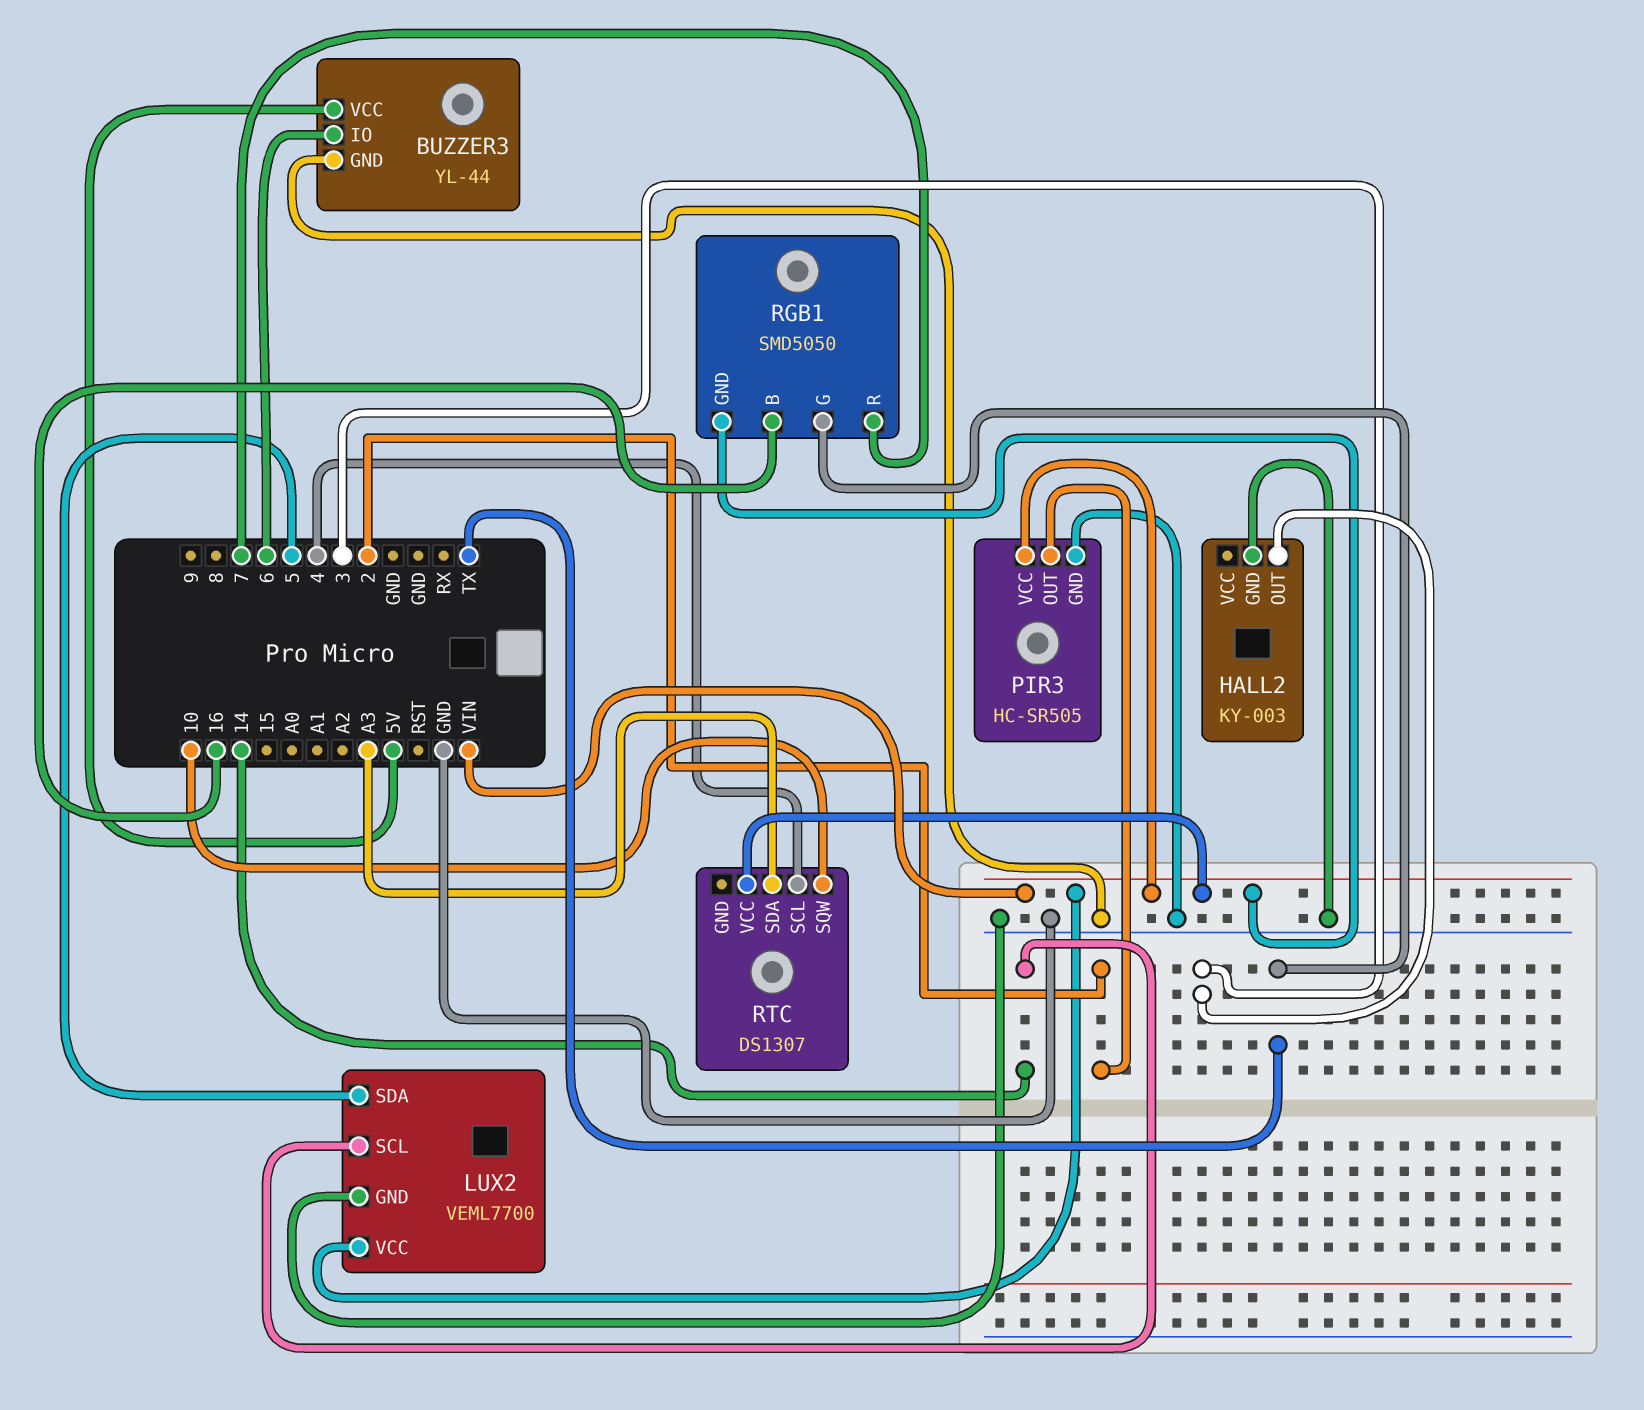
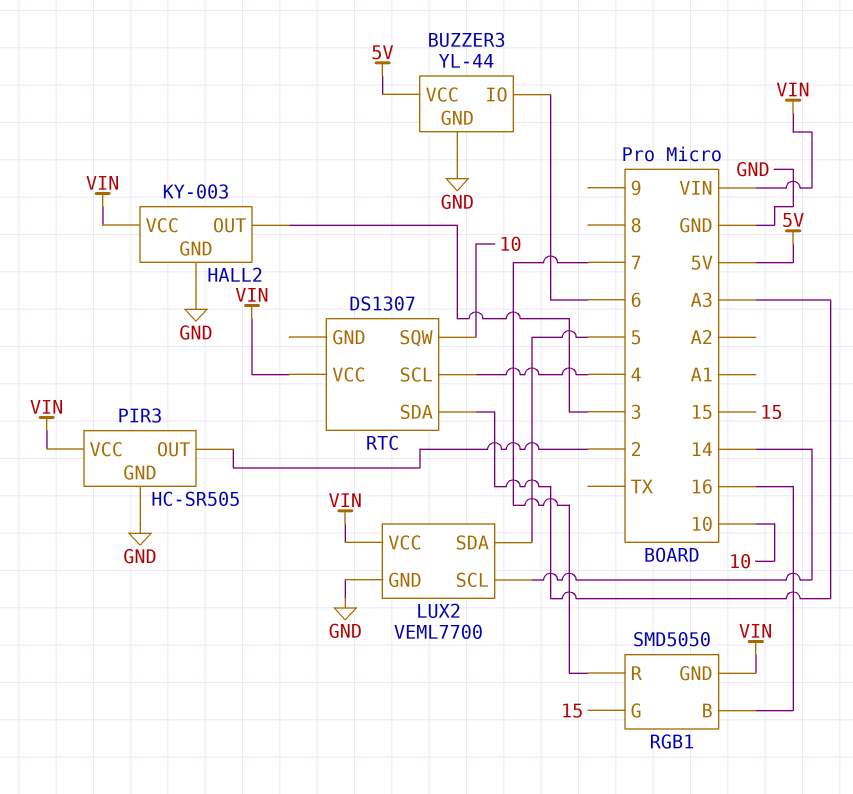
HALL2 pin VCC: none -> VIN
RGB1 pin G: TX -> 15

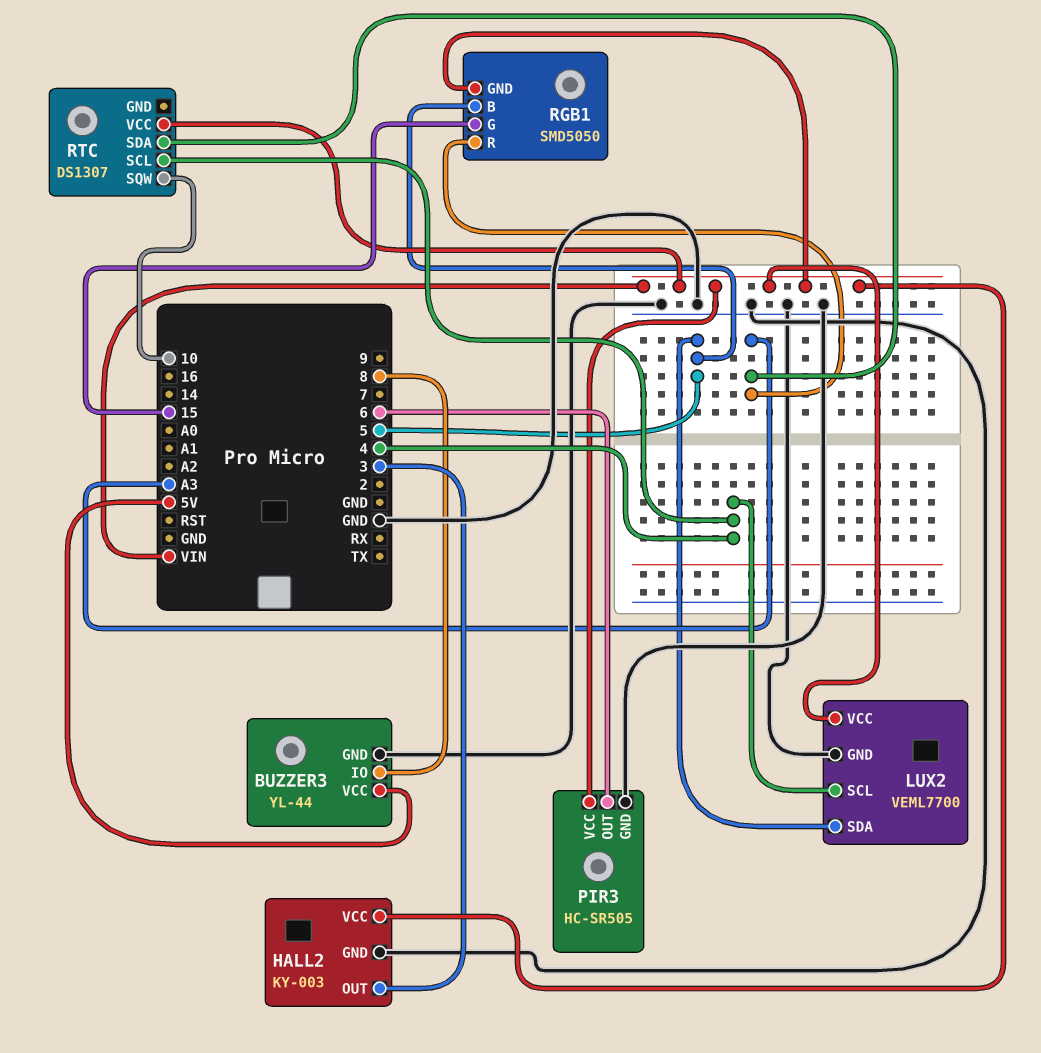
BUZZER3 pin IO: 6 -> 8
LUX2 pin SCL: 14 -> 4
PIR3 pin OUT: 2 -> 6
RGB1 pin B: 16 -> 5
RGB1 pin R: 7 -> A3

